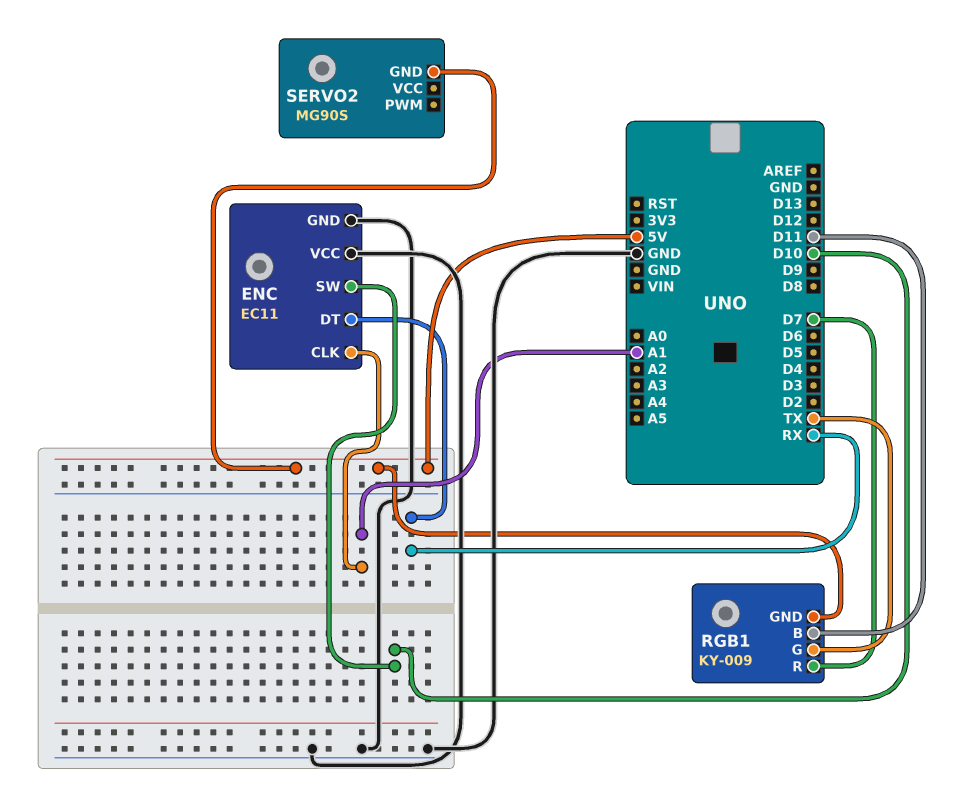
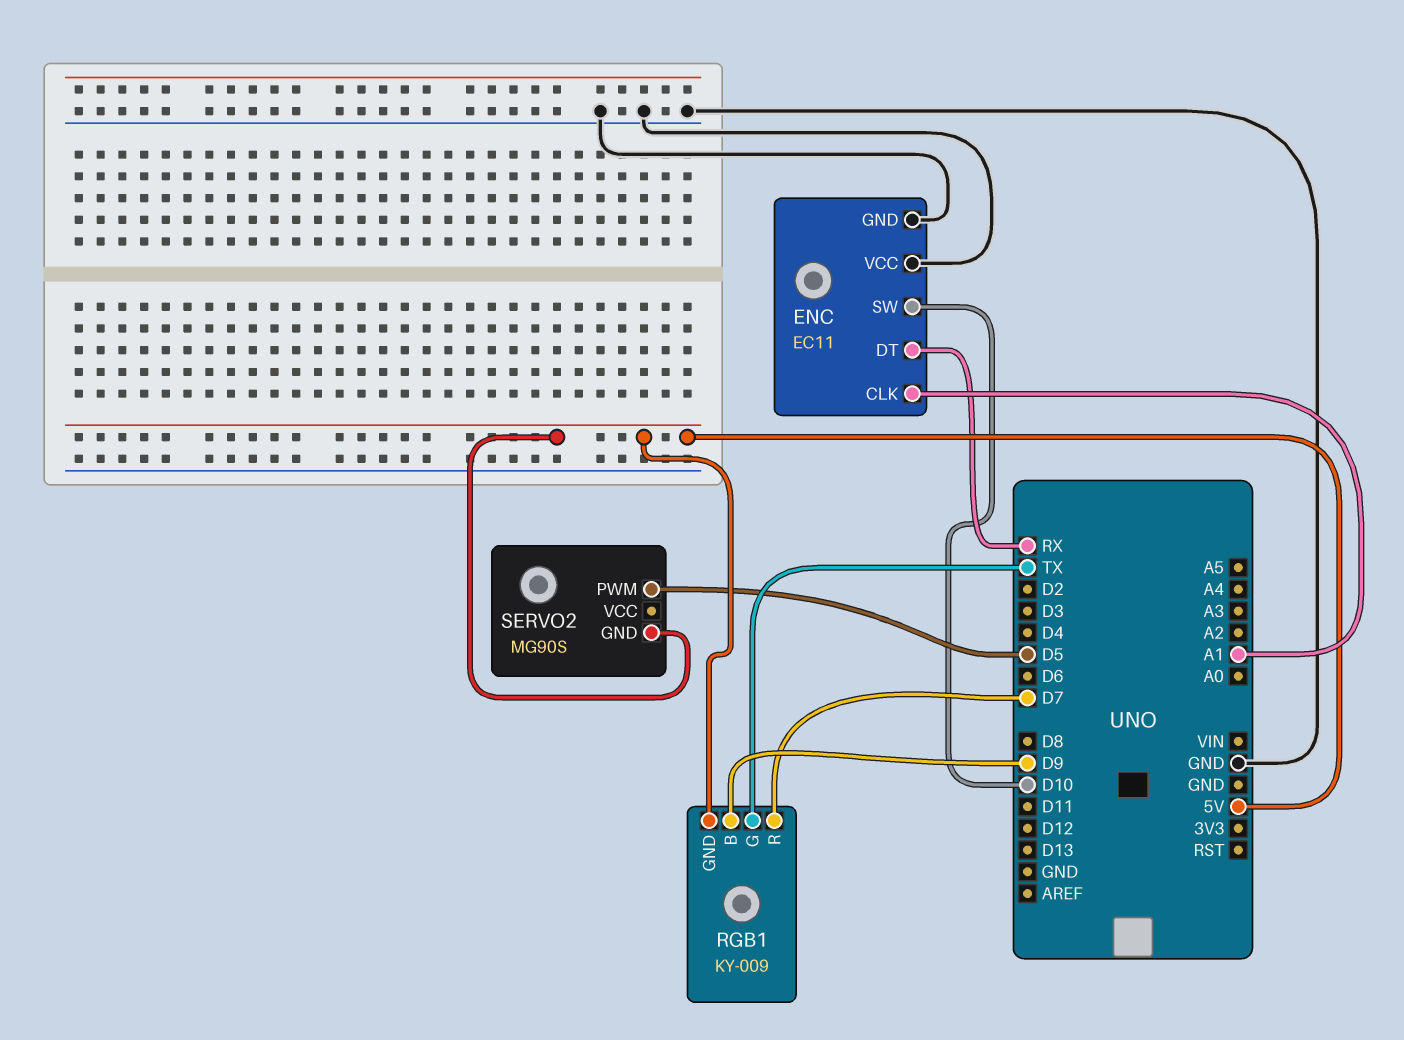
RGB1 pin B: D11 -> D9
SERVO2 pin PWM: none -> D5

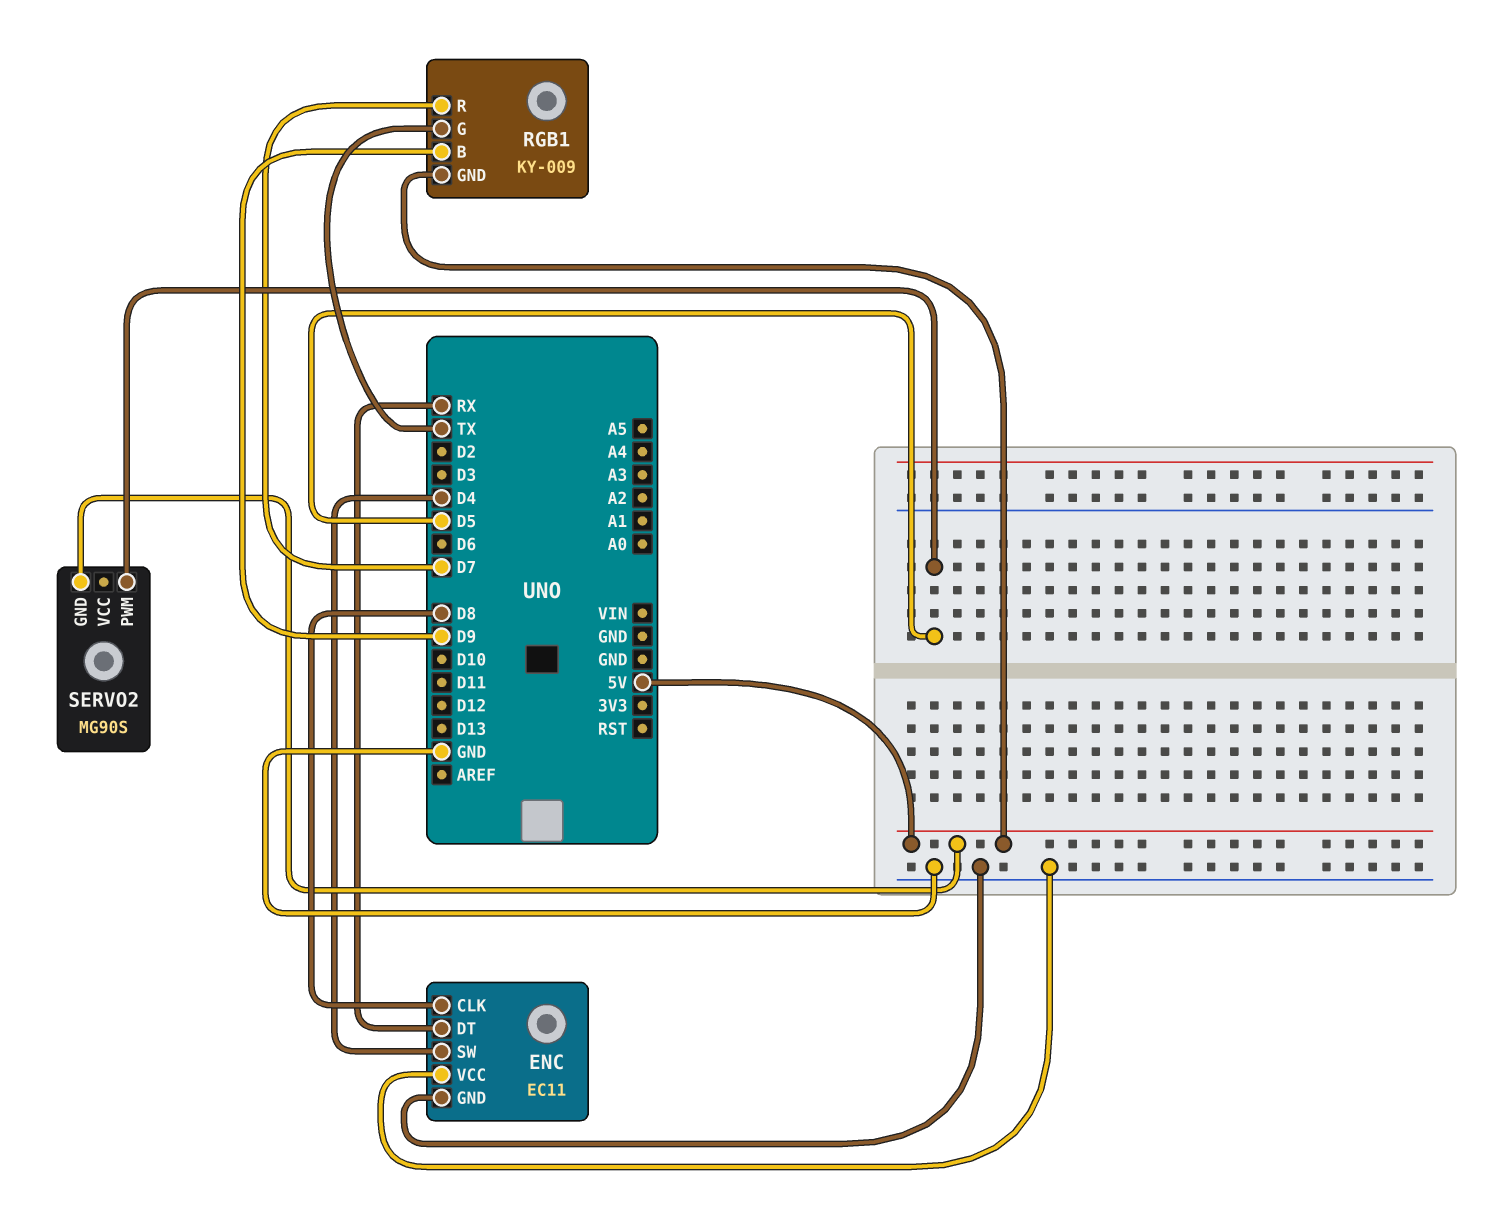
ENC pin CLK: A1 -> D8
ENC pin SW: D10 -> D4

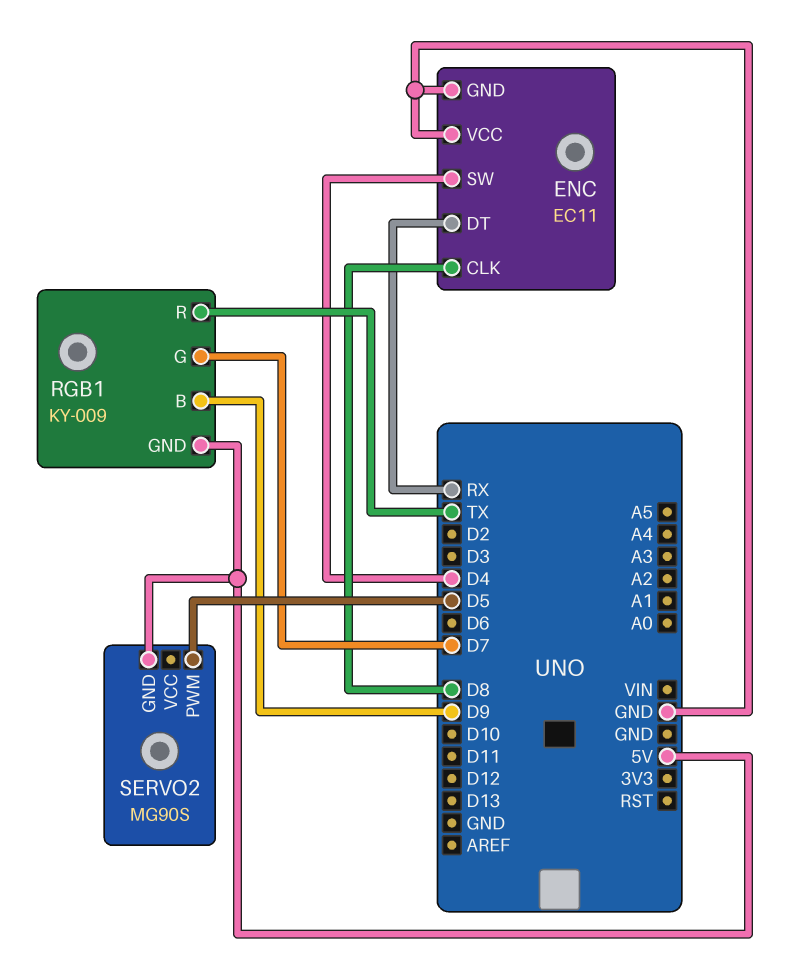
RGB1 pin G: TX -> D7
RGB1 pin R: D7 -> TX

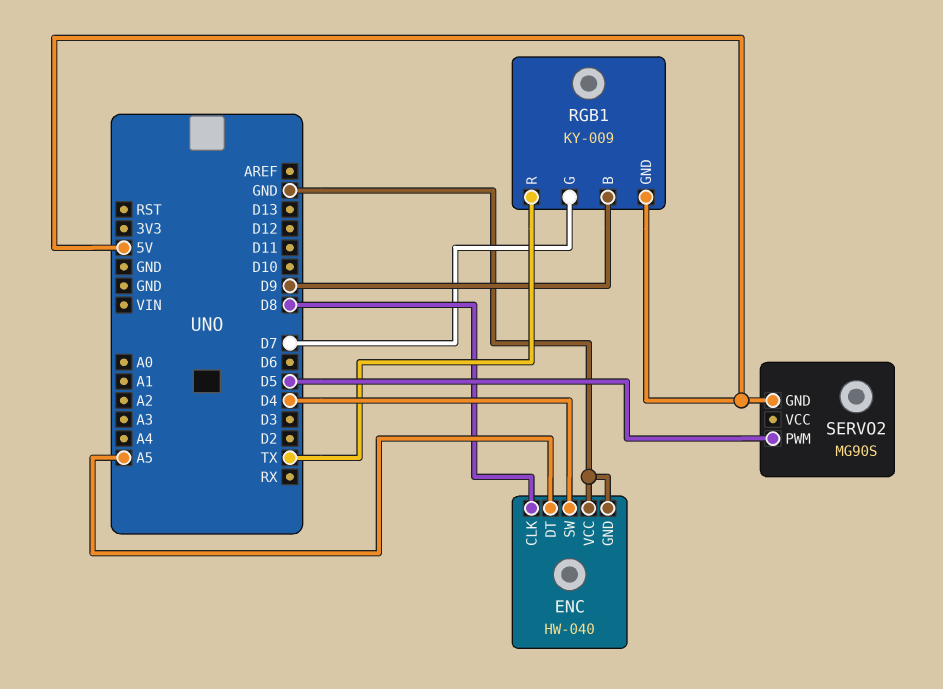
ENC: EC11 -> HW-040
ENC pin DT: RX -> A5

